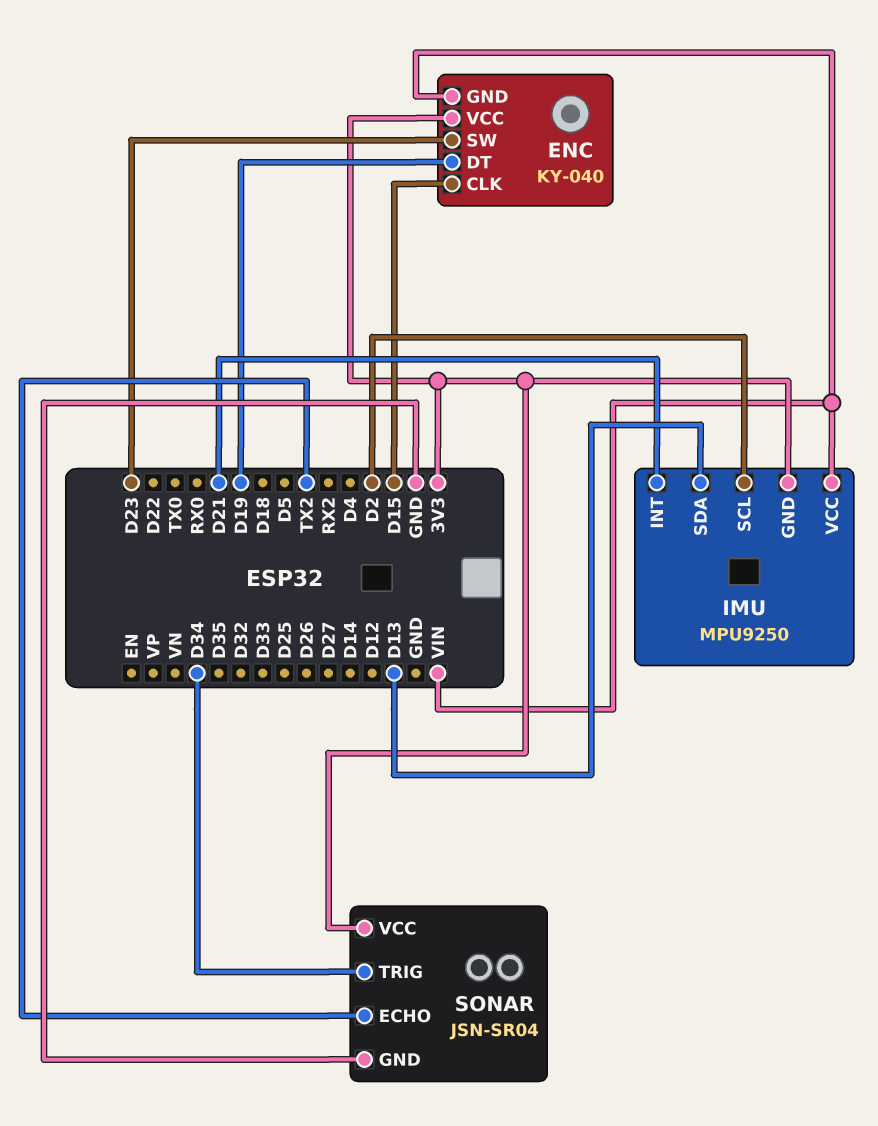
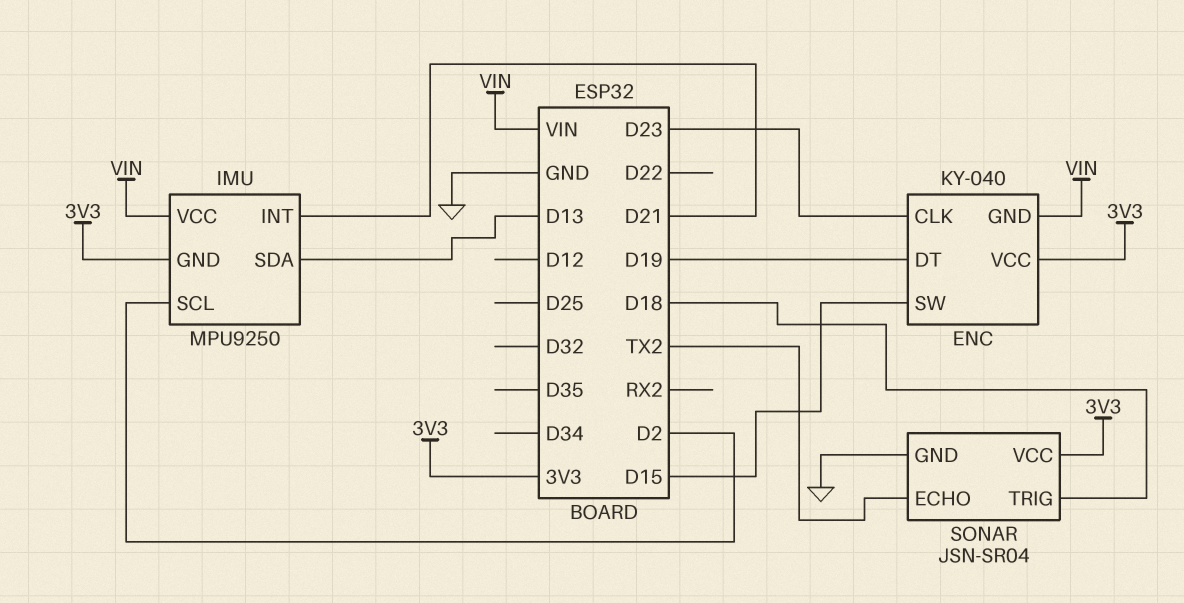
ENC pin CLK: D15 -> D23
ENC pin SW: D23 -> D15
SONAR pin TRIG: D34 -> D18

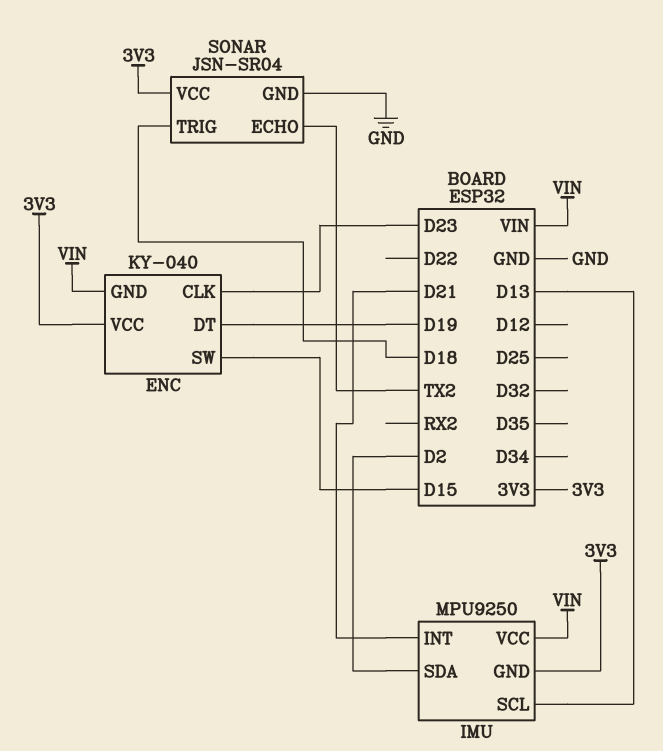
IMU pin SCL: D2 -> D13
IMU pin SDA: D13 -> D2

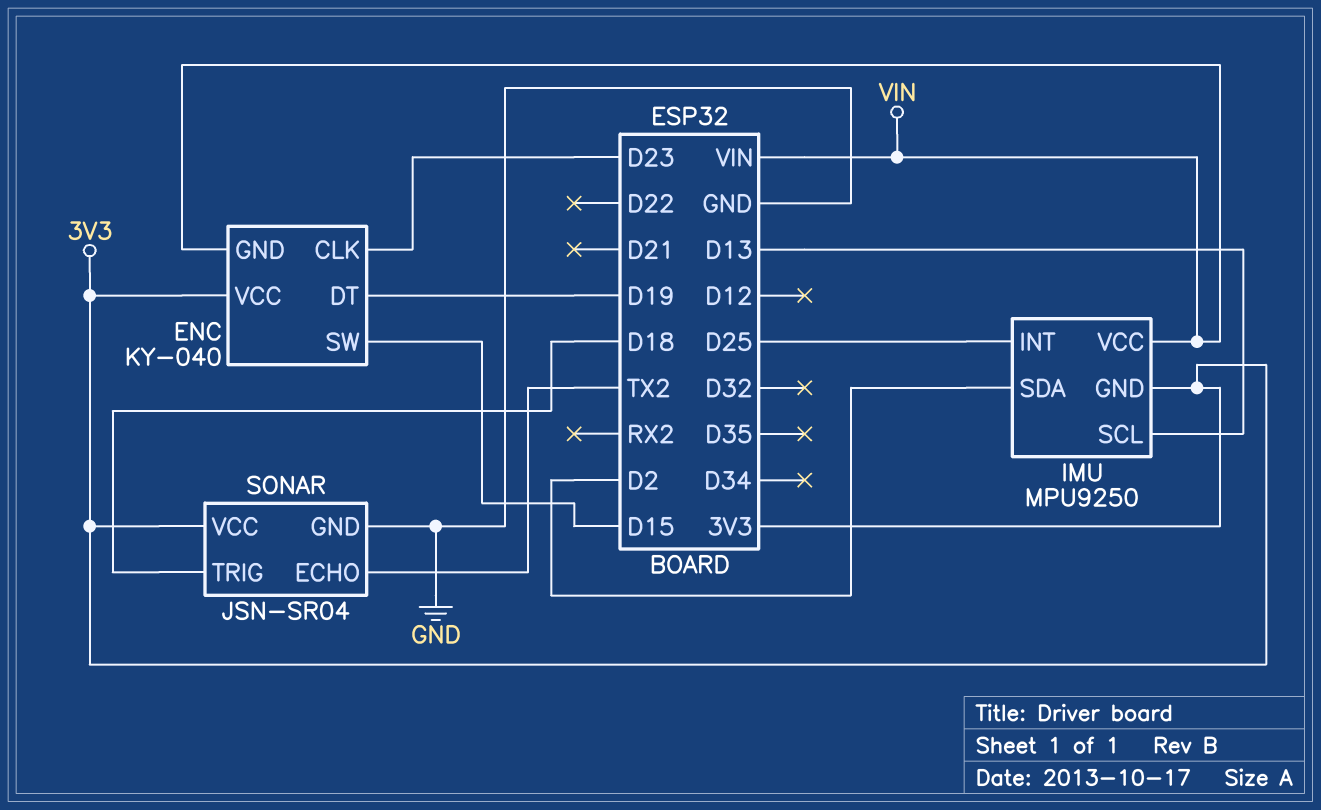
IMU pin INT: D21 -> D25

